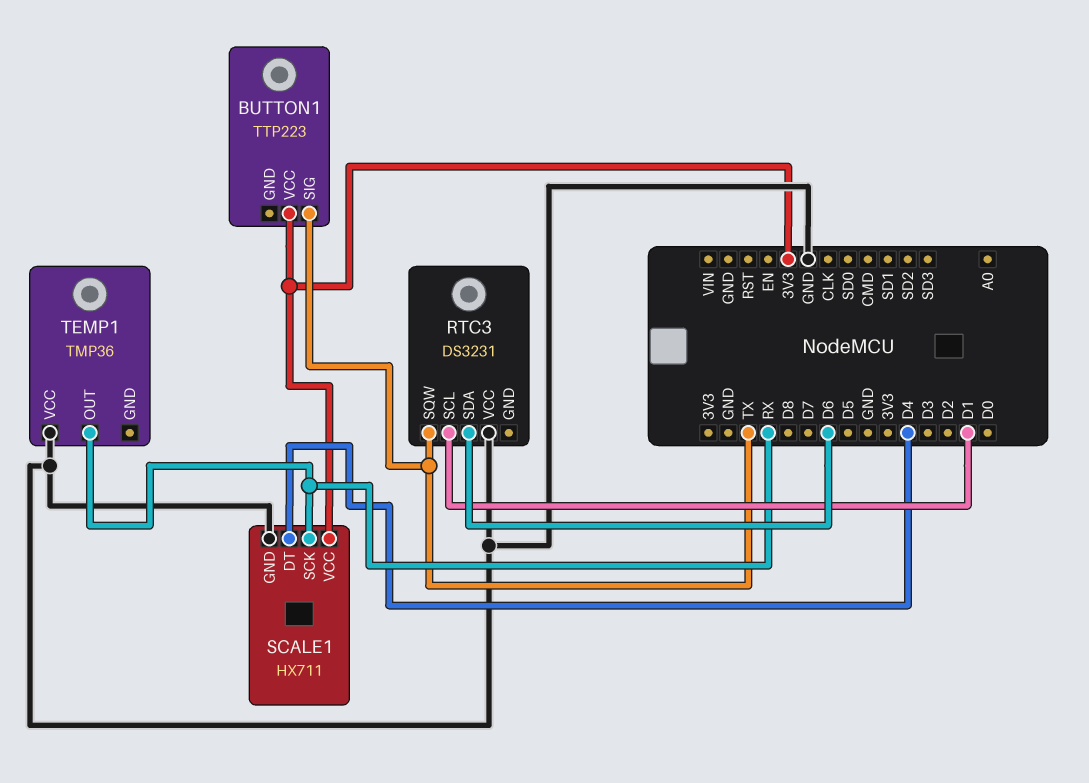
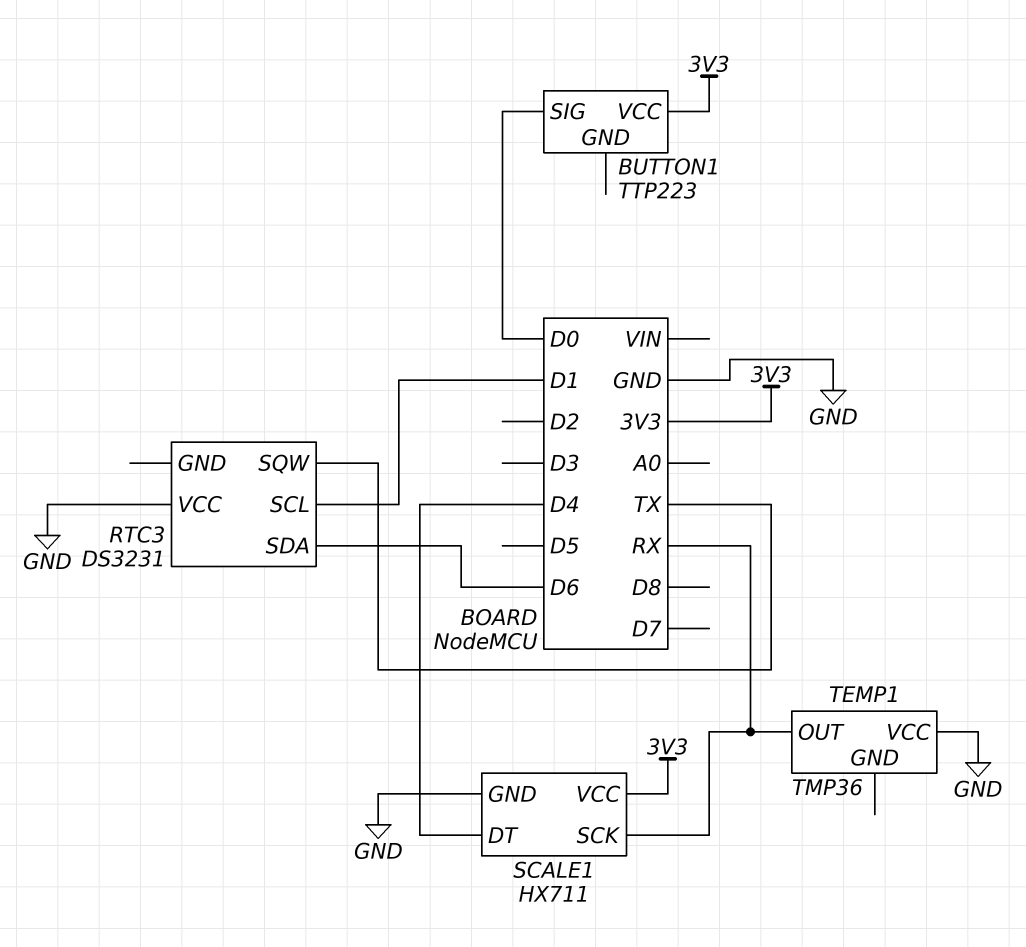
BUTTON1 pin SIG: TX -> D0

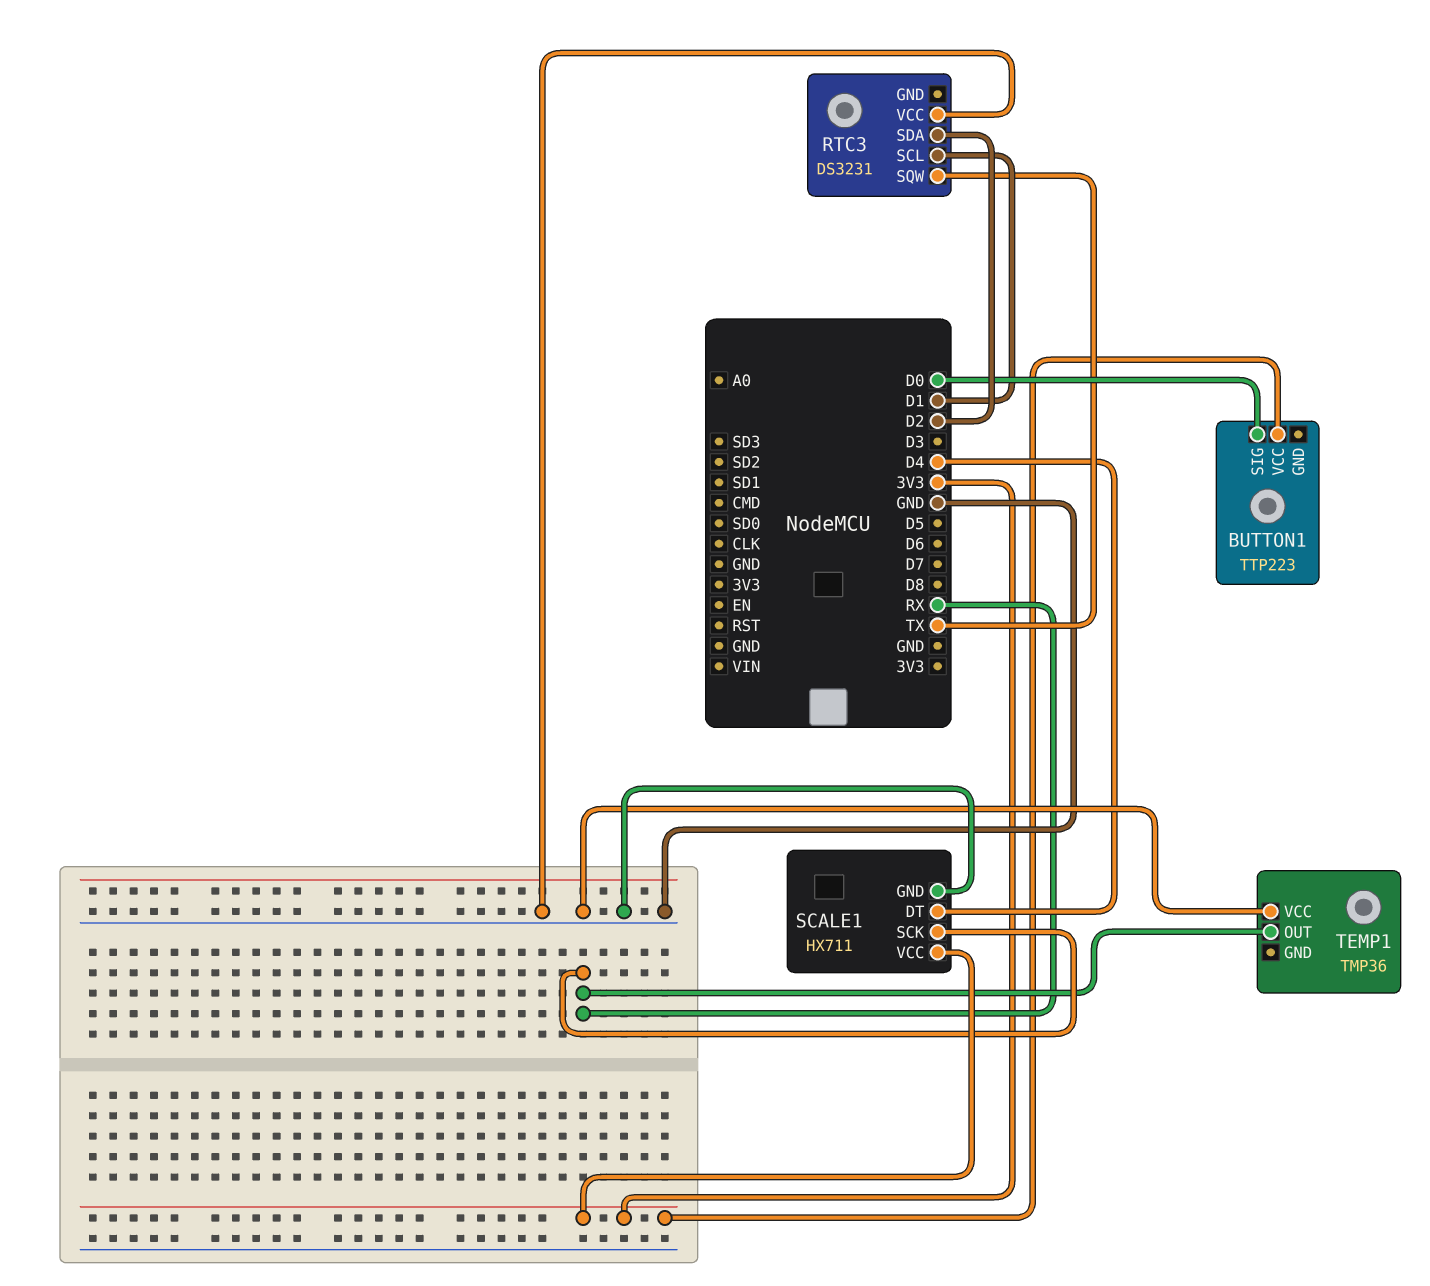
RTC3 pin SDA: D6 -> D2

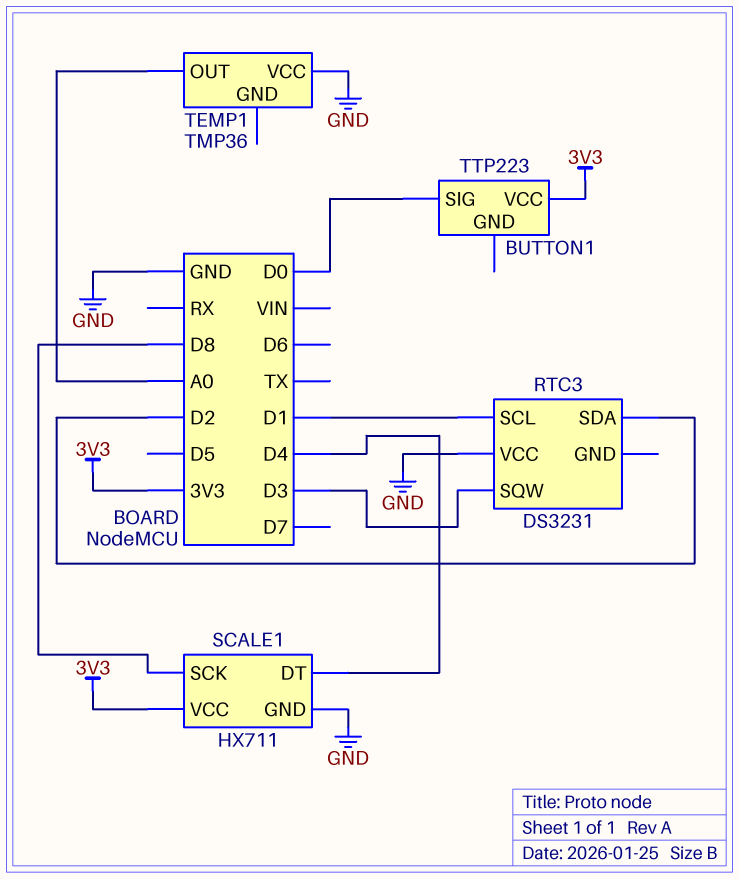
RTC3 pin SQW: TX -> D3
SCALE1 pin SCK: RX -> D8
TEMP1 pin OUT: RX -> A0

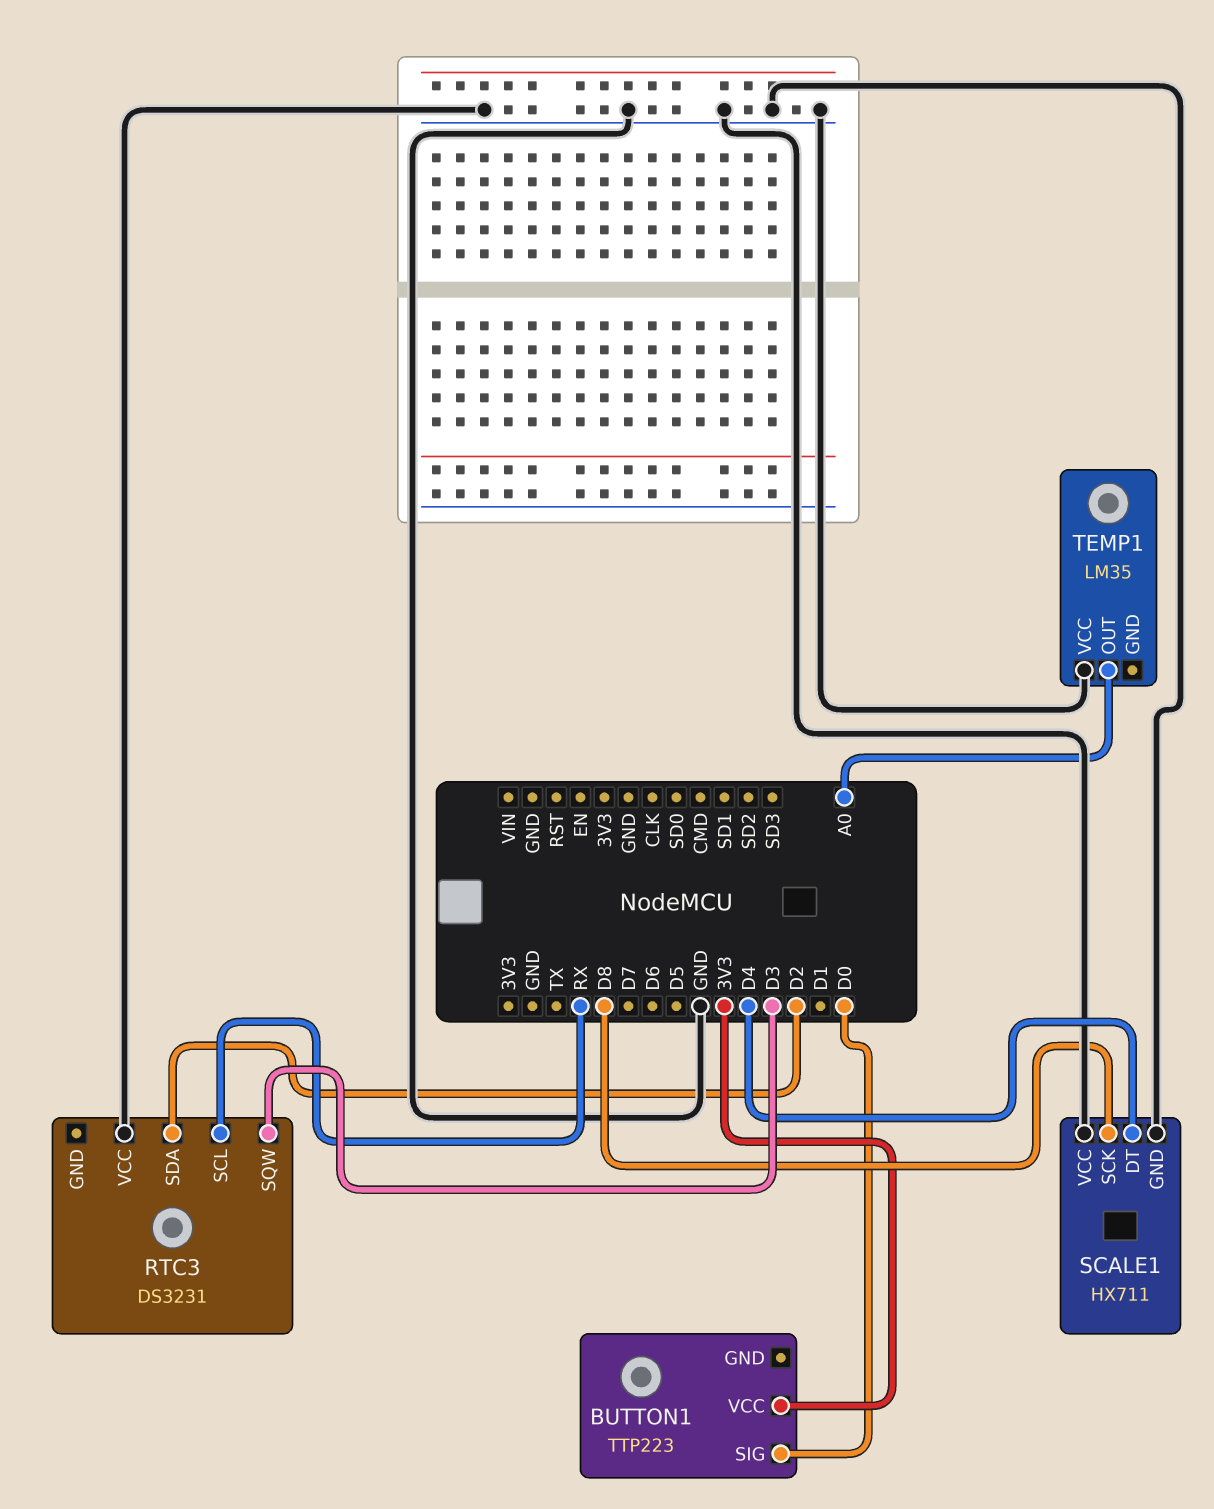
RTC3 pin SCL: D1 -> RX
SCALE1 pin VCC: 3V3 -> GND
TEMP1: TMP36 -> LM35

